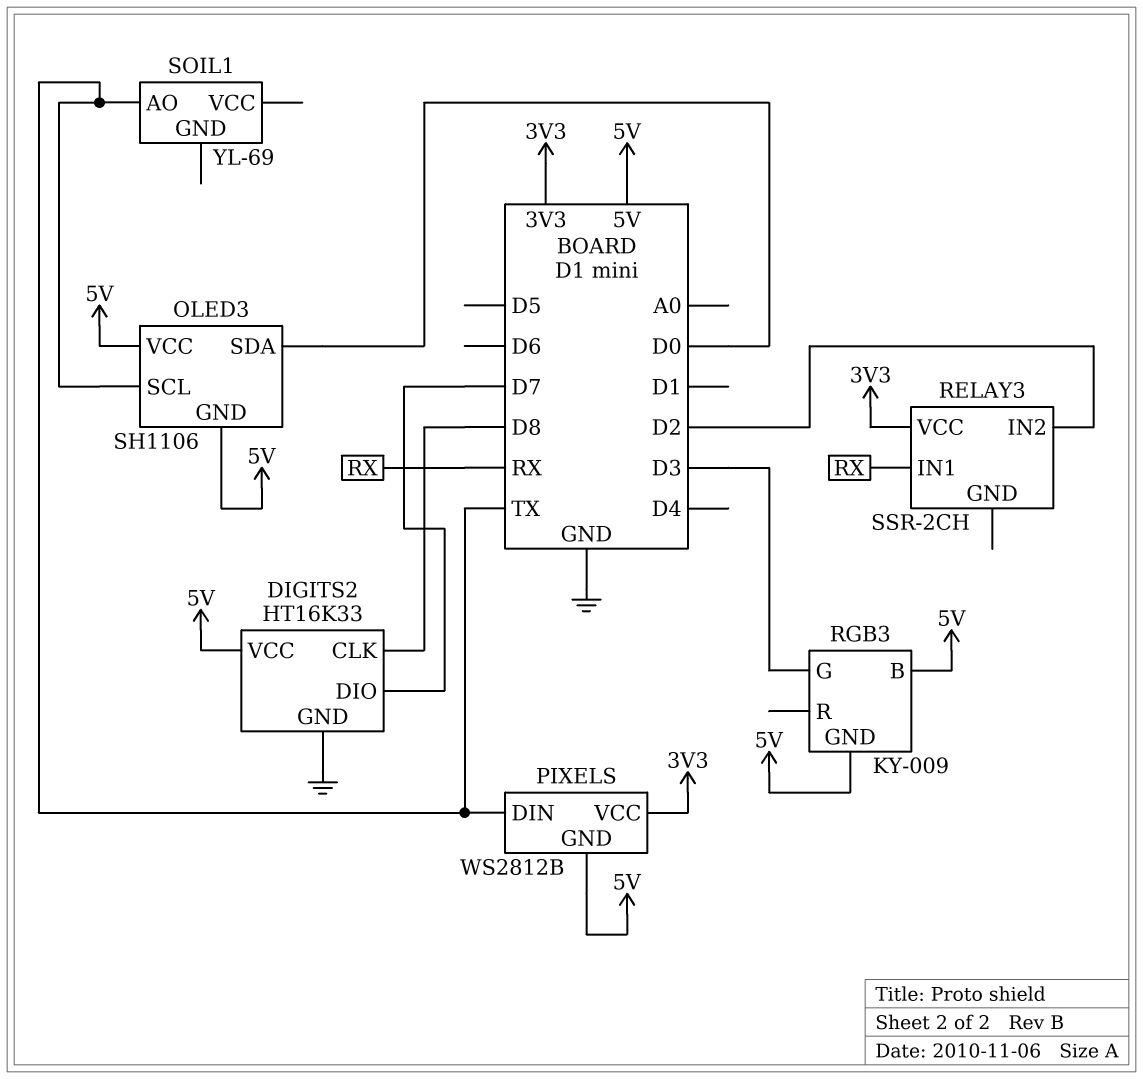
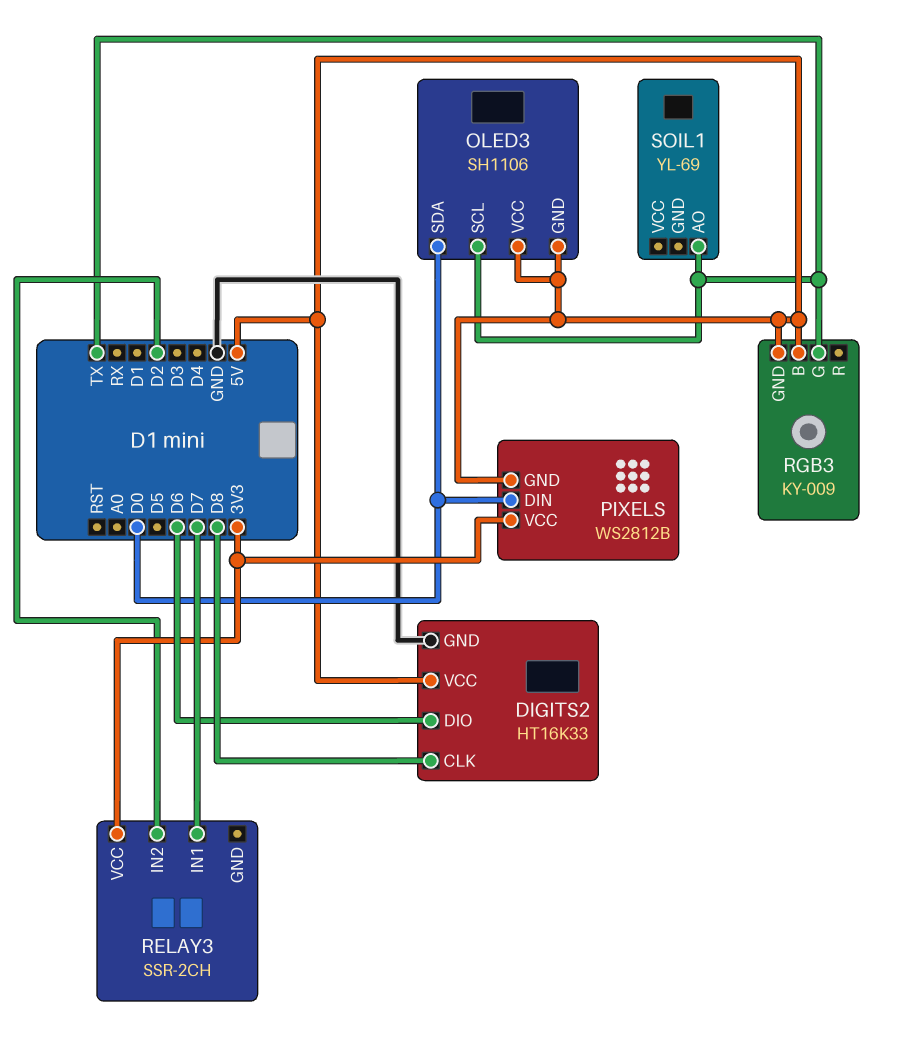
DIGITS2 pin DIO: D7 -> D6
PIXELS pin DIN: TX -> D0
RELAY3 pin IN1: RX -> D7
RGB3 pin G: D3 -> TX

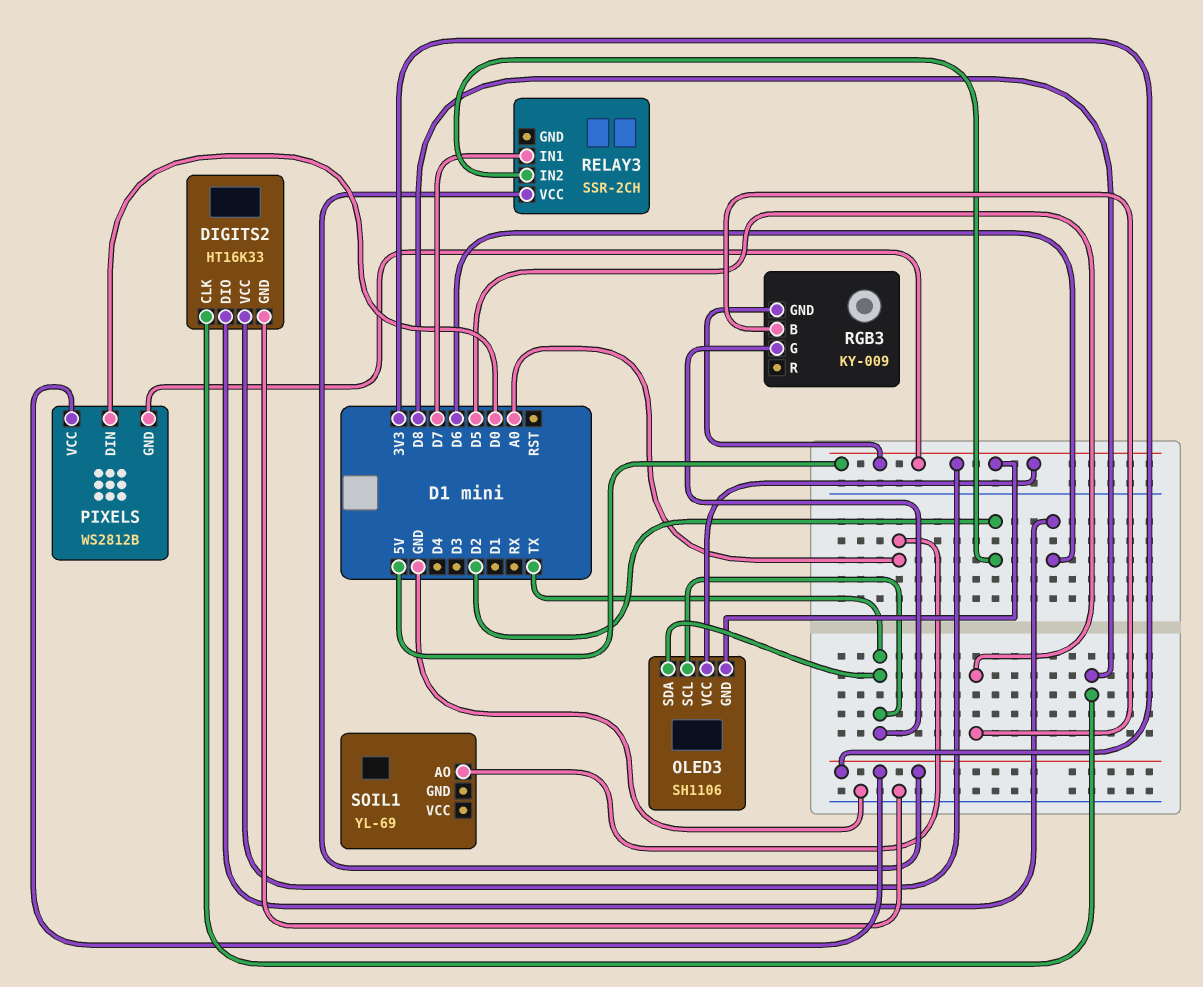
OLED3 pin SDA: D0 -> TX
RGB3 pin B: 5V -> D5
SOIL1 pin AO: TX -> A0

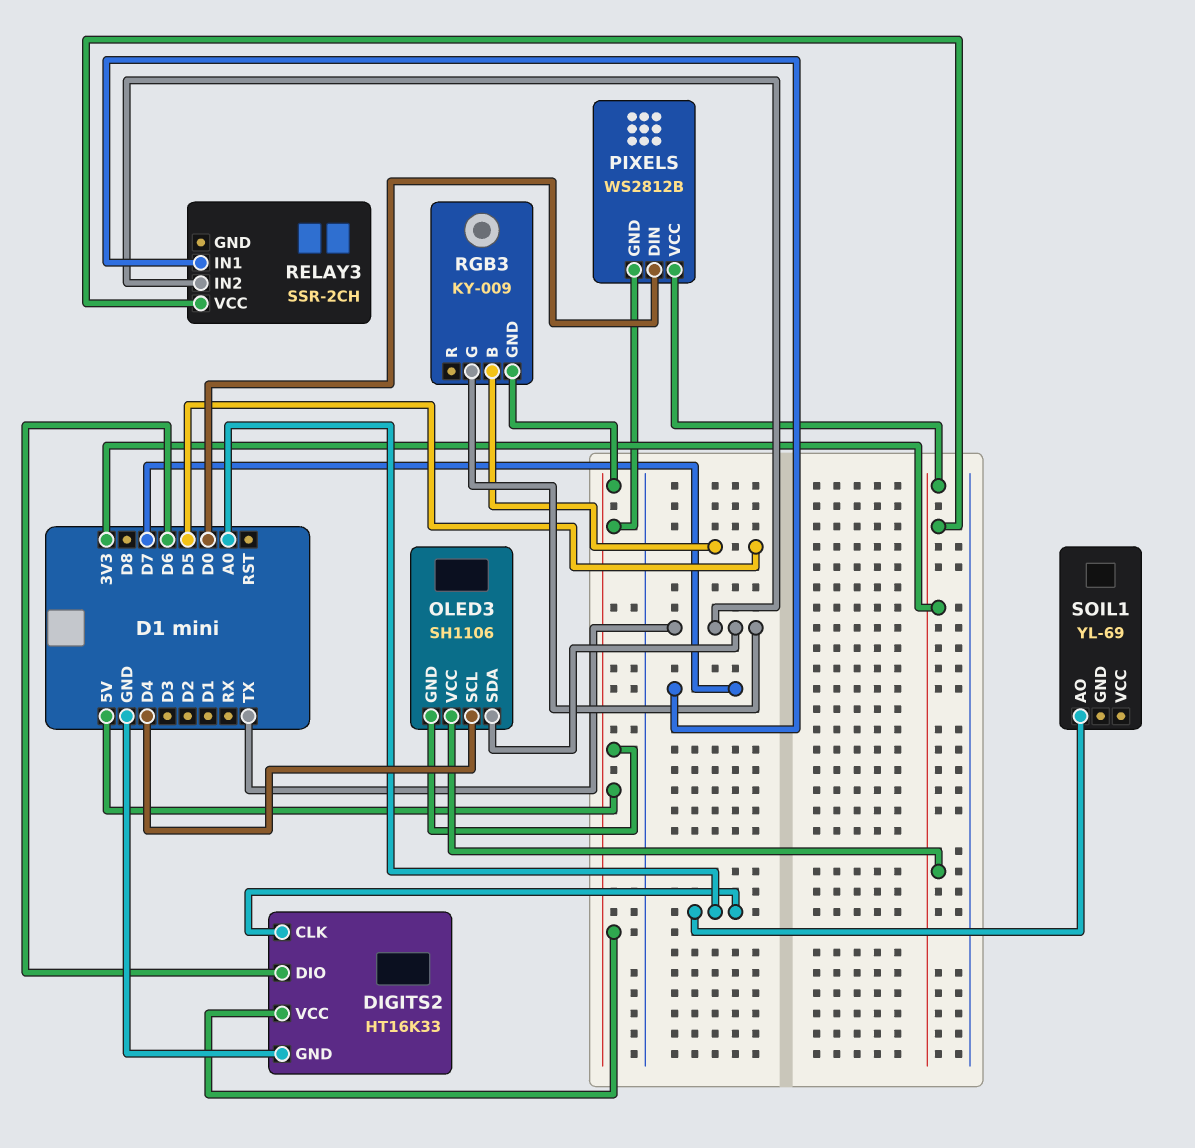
DIGITS2 pin CLK: D8 -> A0
OLED3 pin SCL: TX -> D4
OLED3 pin VCC: 5V -> 3V3
RELAY3 pin IN2: D2 -> TX

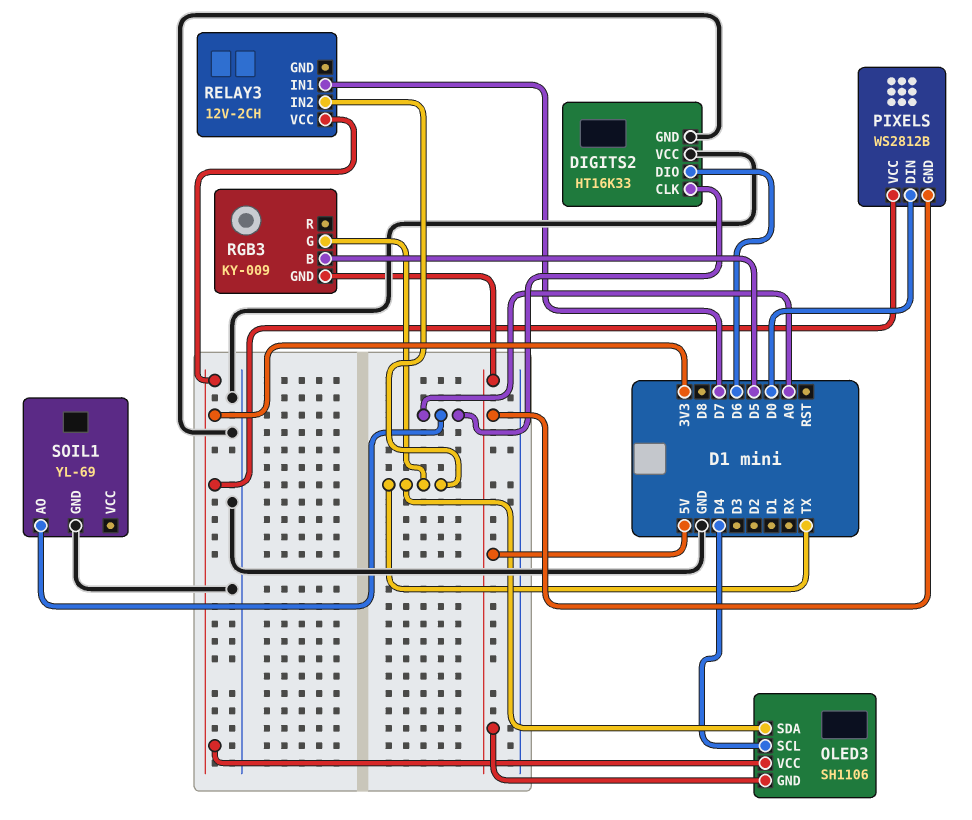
DIGITS2 pin VCC: 5V -> GND
RELAY3: SSR-2CH -> 12V-2CH
SOIL1 pin GND: none -> GND

